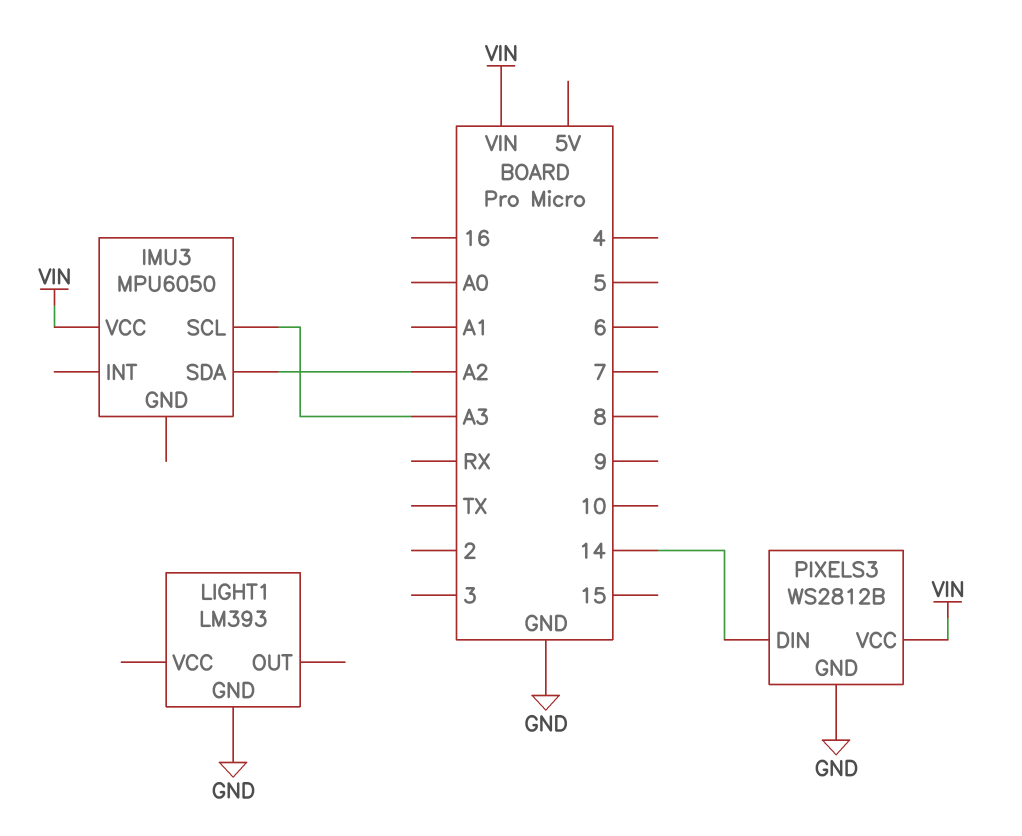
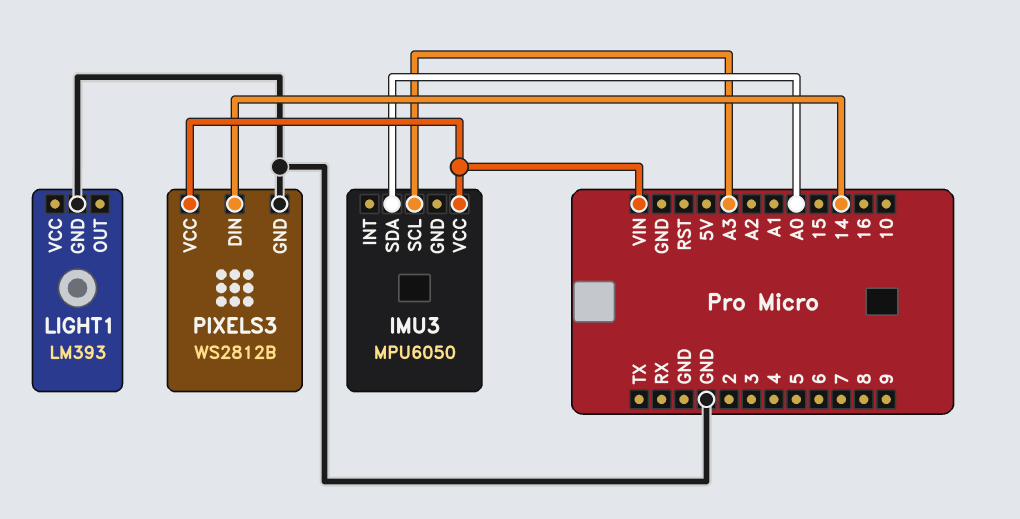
IMU3 pin SDA: A2 -> A0

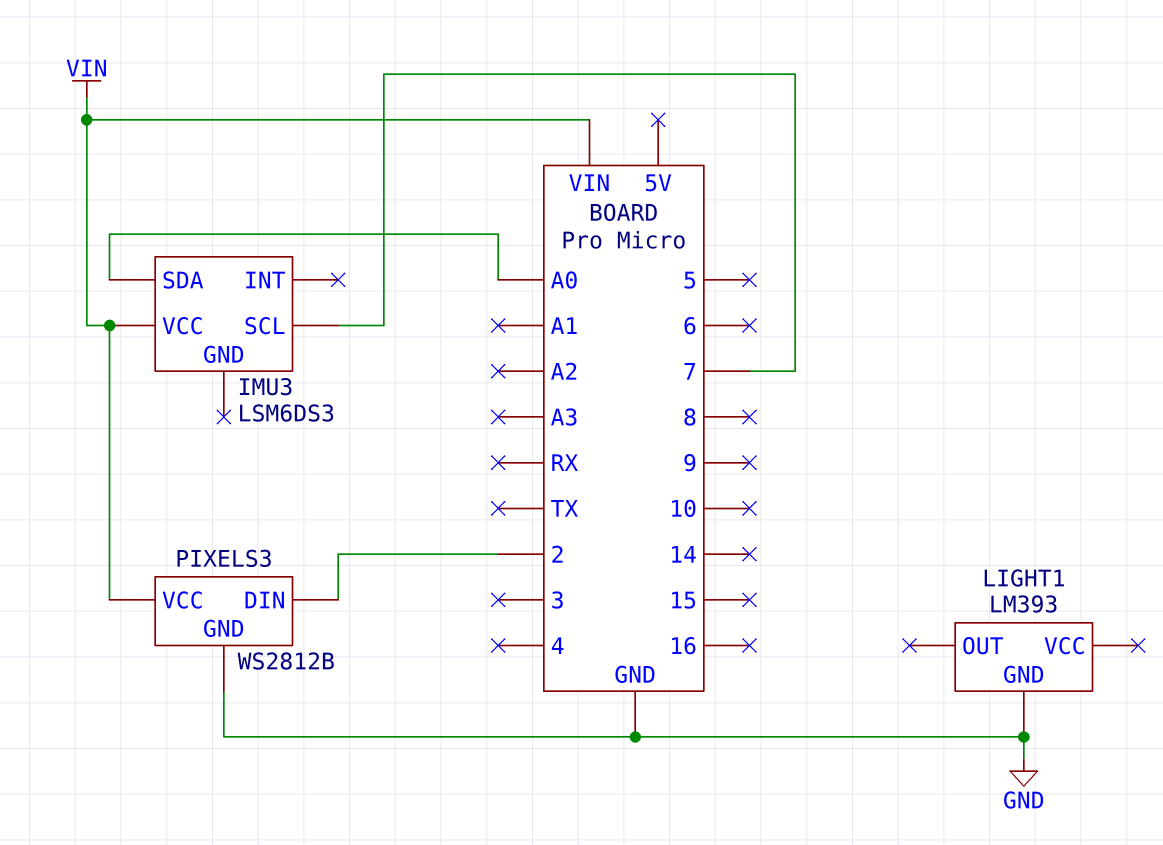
IMU3: MPU6050 -> LSM6DS3
IMU3 pin SCL: A3 -> 7
PIXELS3 pin DIN: 14 -> 2

